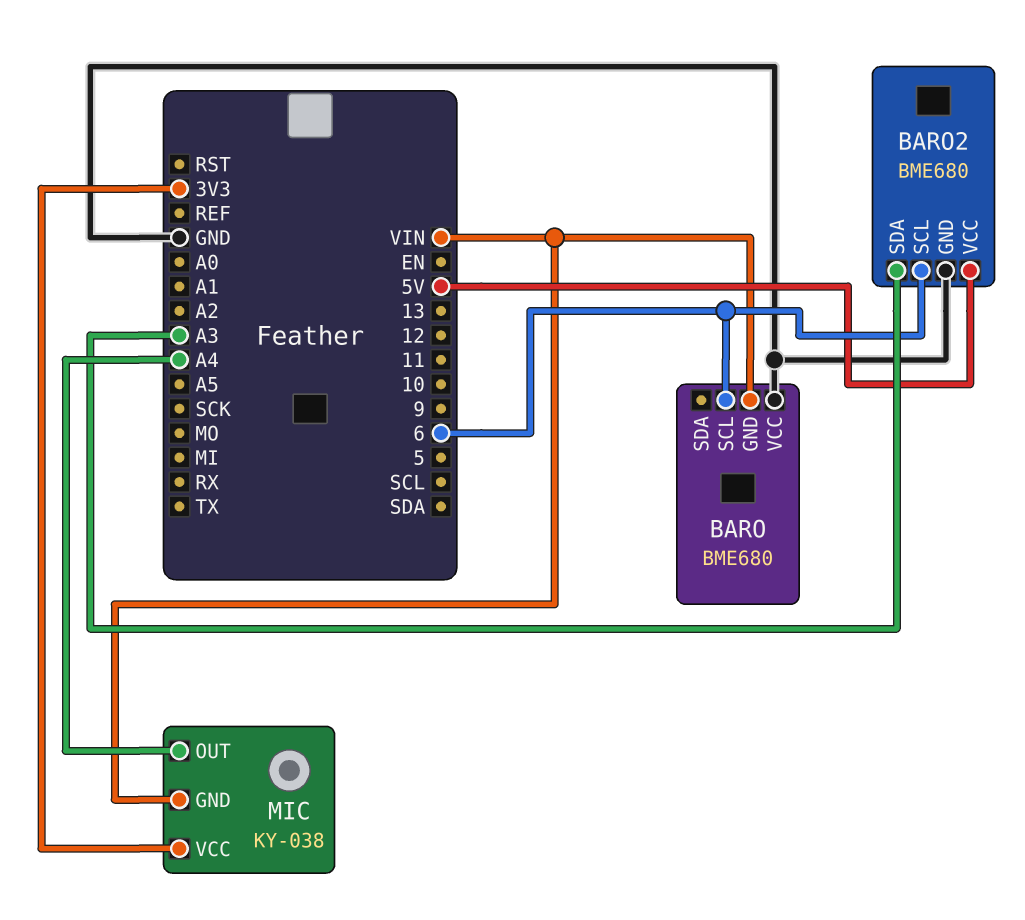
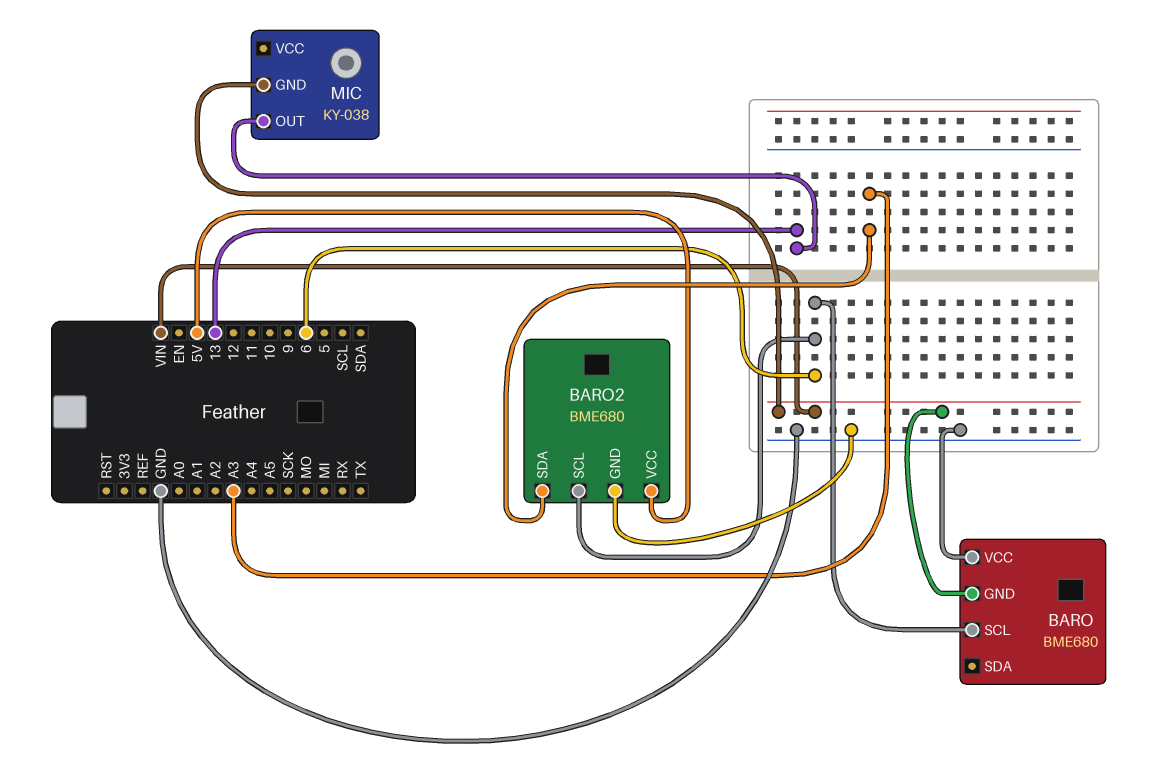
MIC pin OUT: A4 -> 13
MIC pin VCC: 3V3 -> none

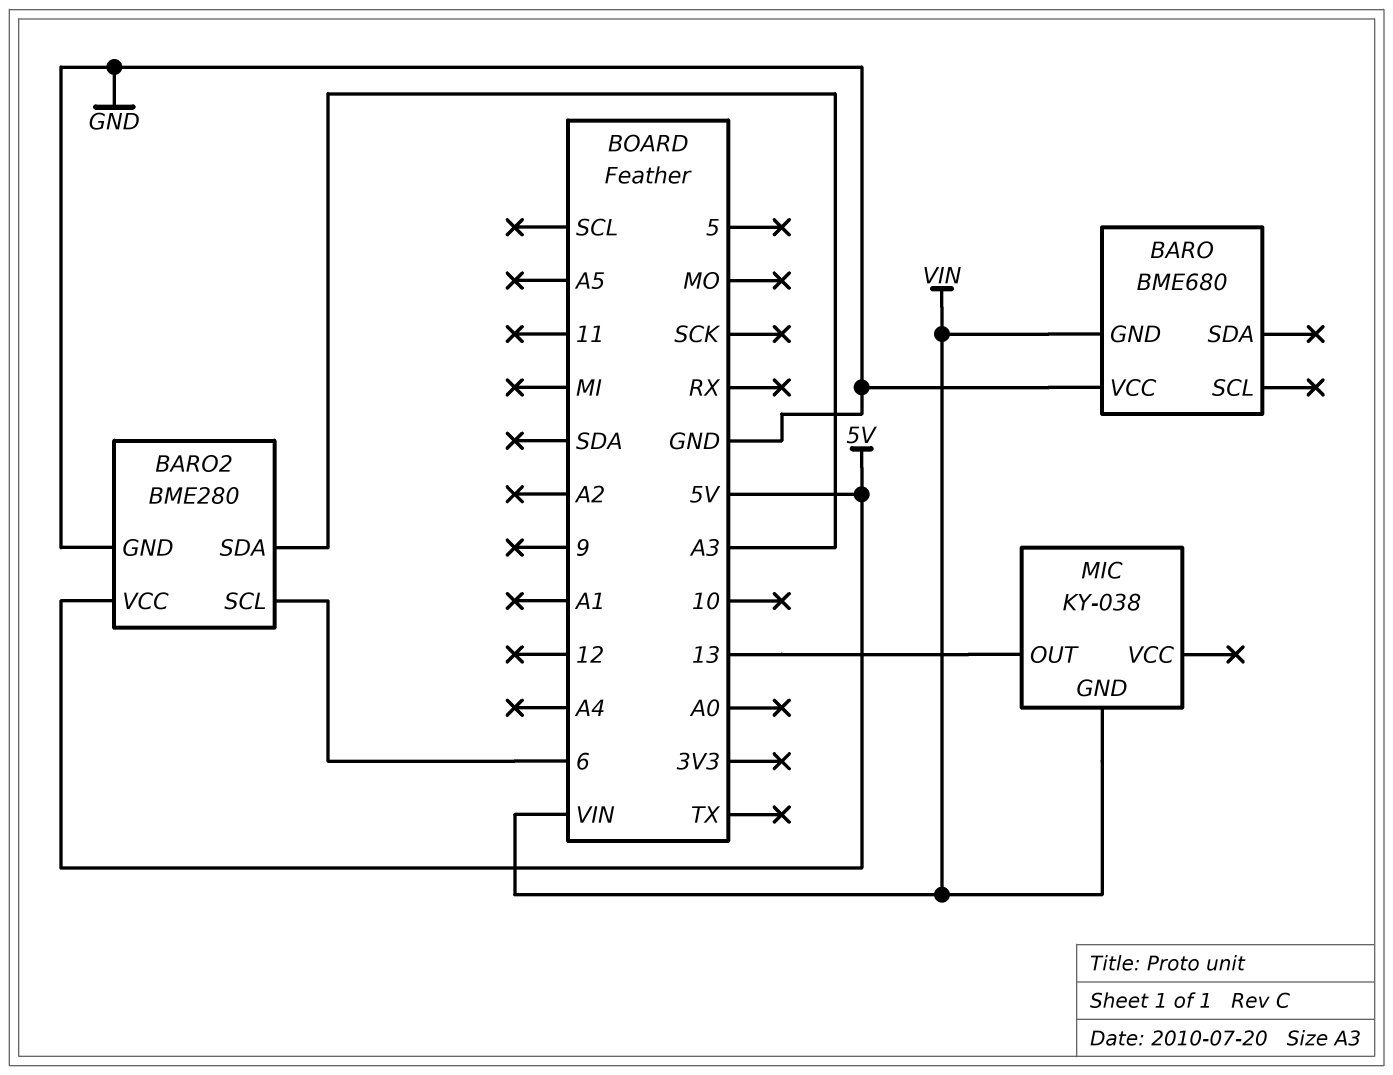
BARO pin SCL: 6 -> none
BARO2: BME680 -> BME280

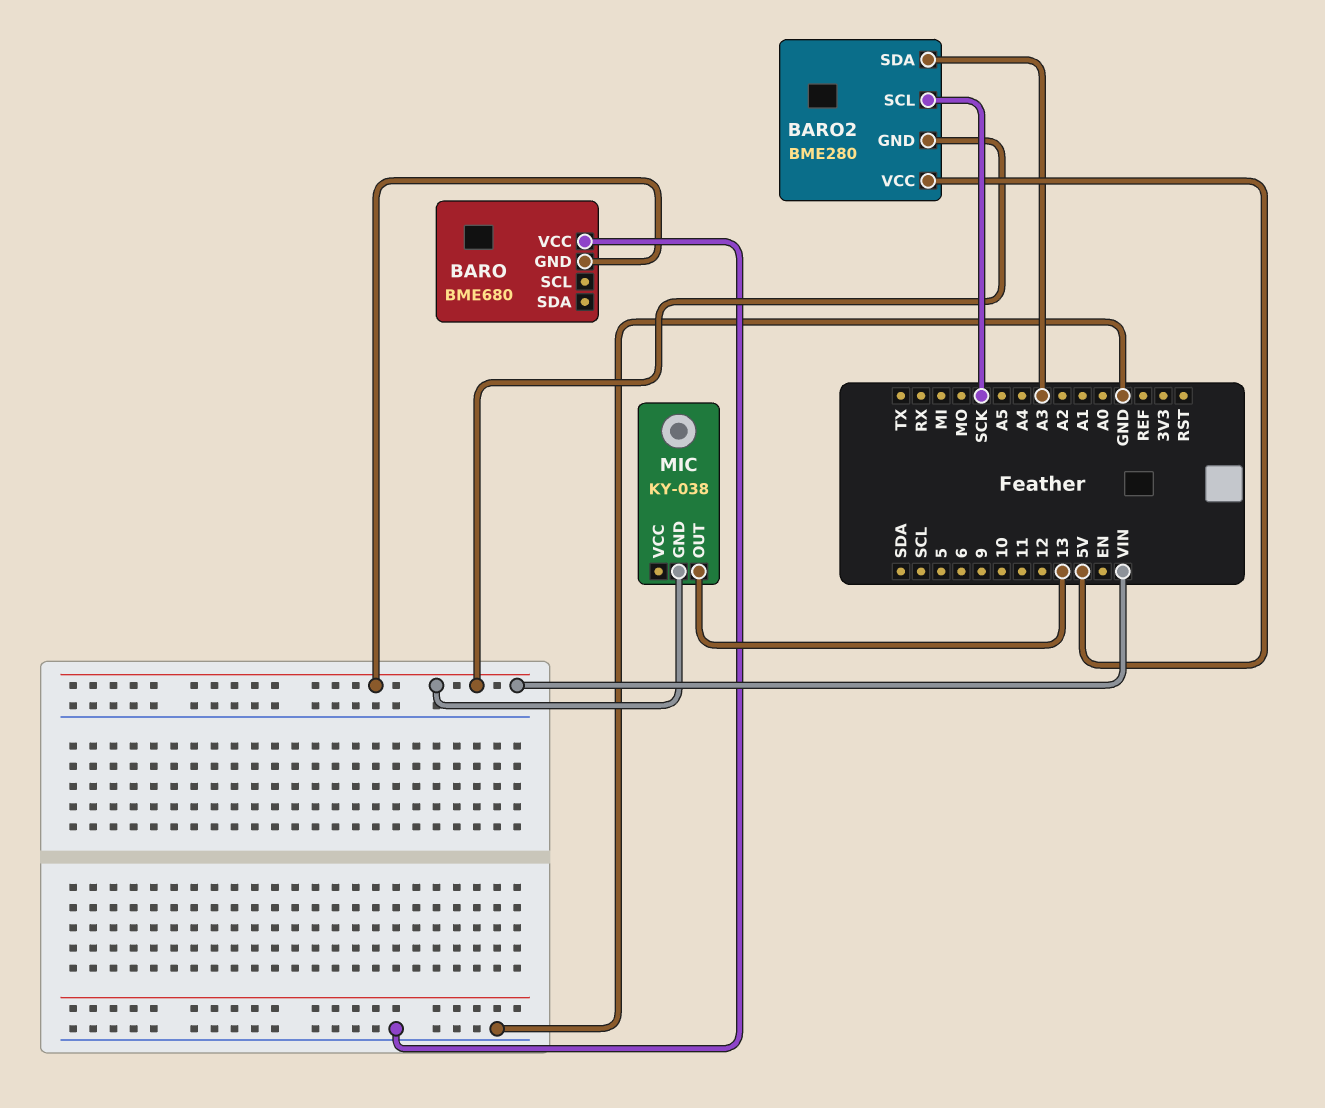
BARO2 pin GND: GND -> VIN
BARO2 pin SCL: 6 -> SCK

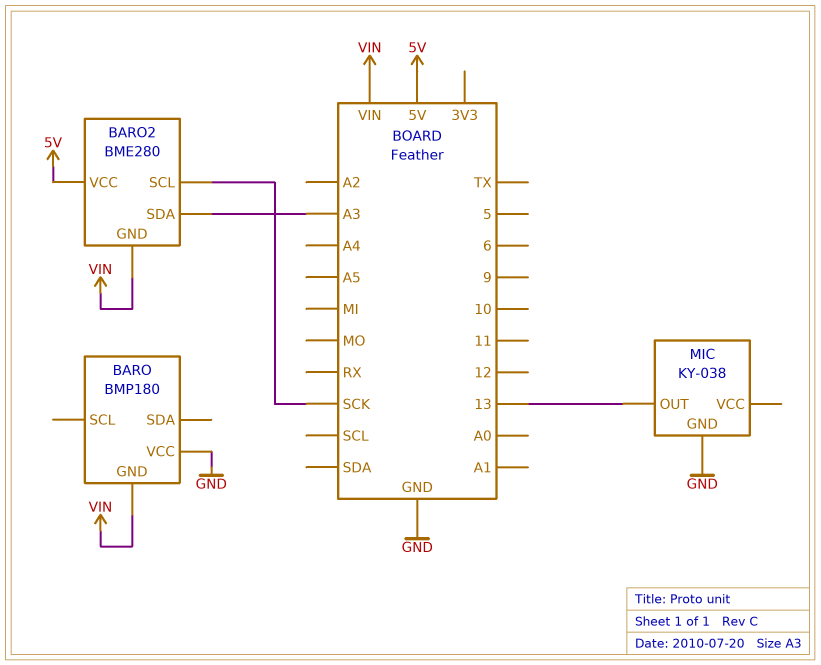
BARO: BME680 -> BMP180
MIC pin GND: VIN -> GND

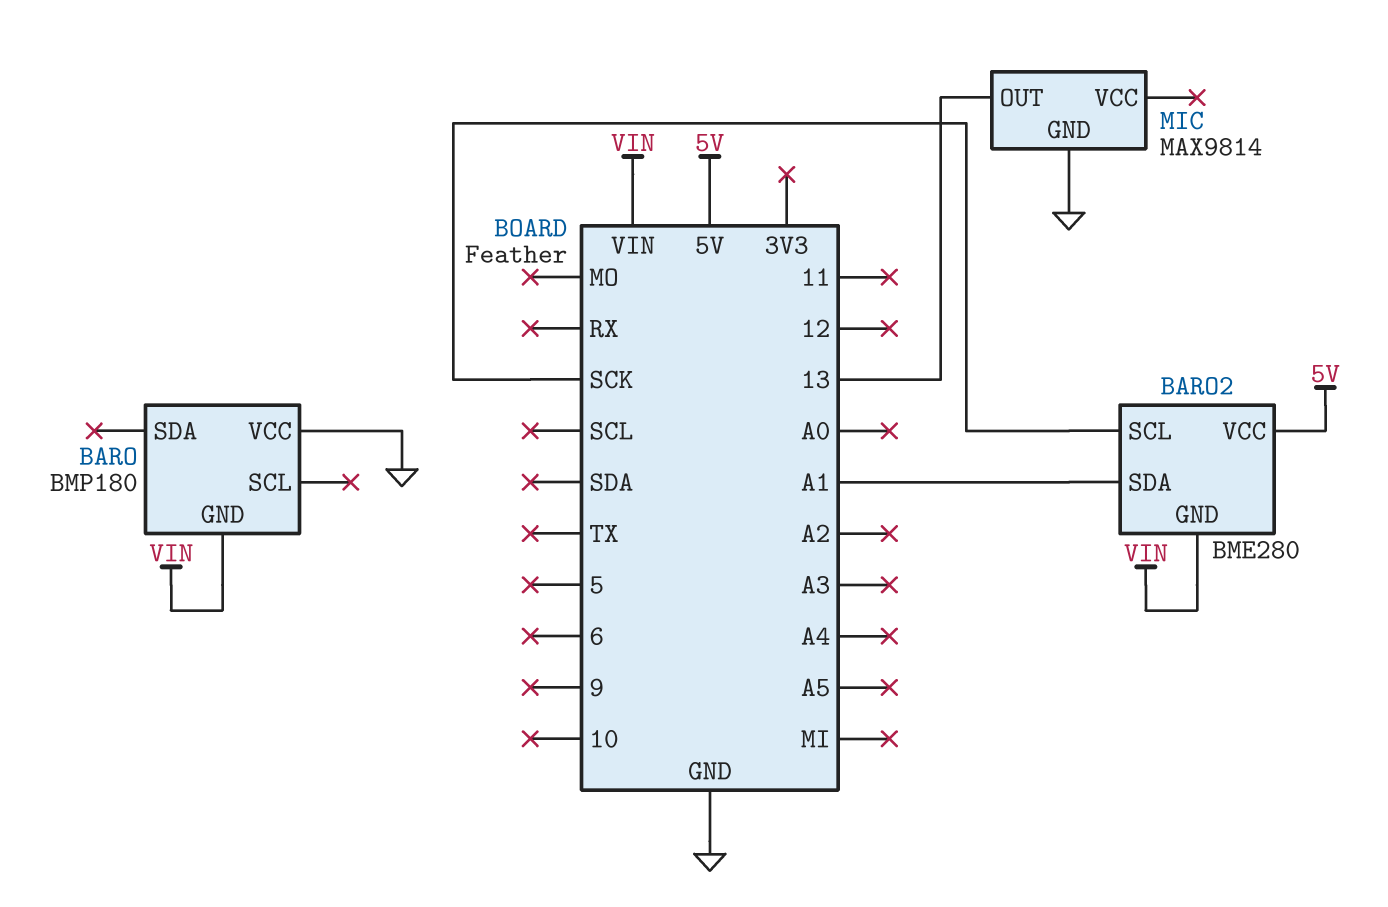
BARO2 pin SDA: A3 -> A1
MIC: KY-038 -> MAX9814

